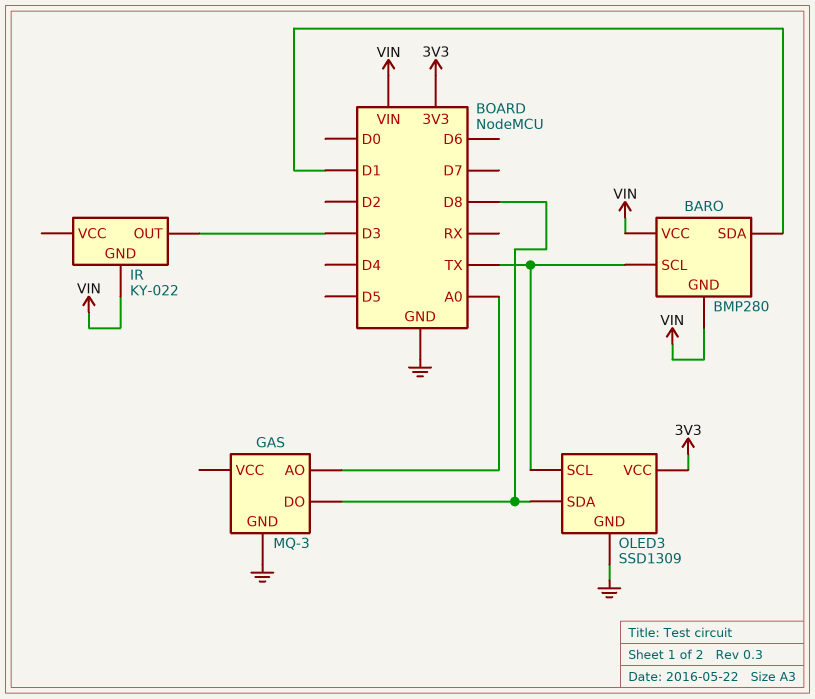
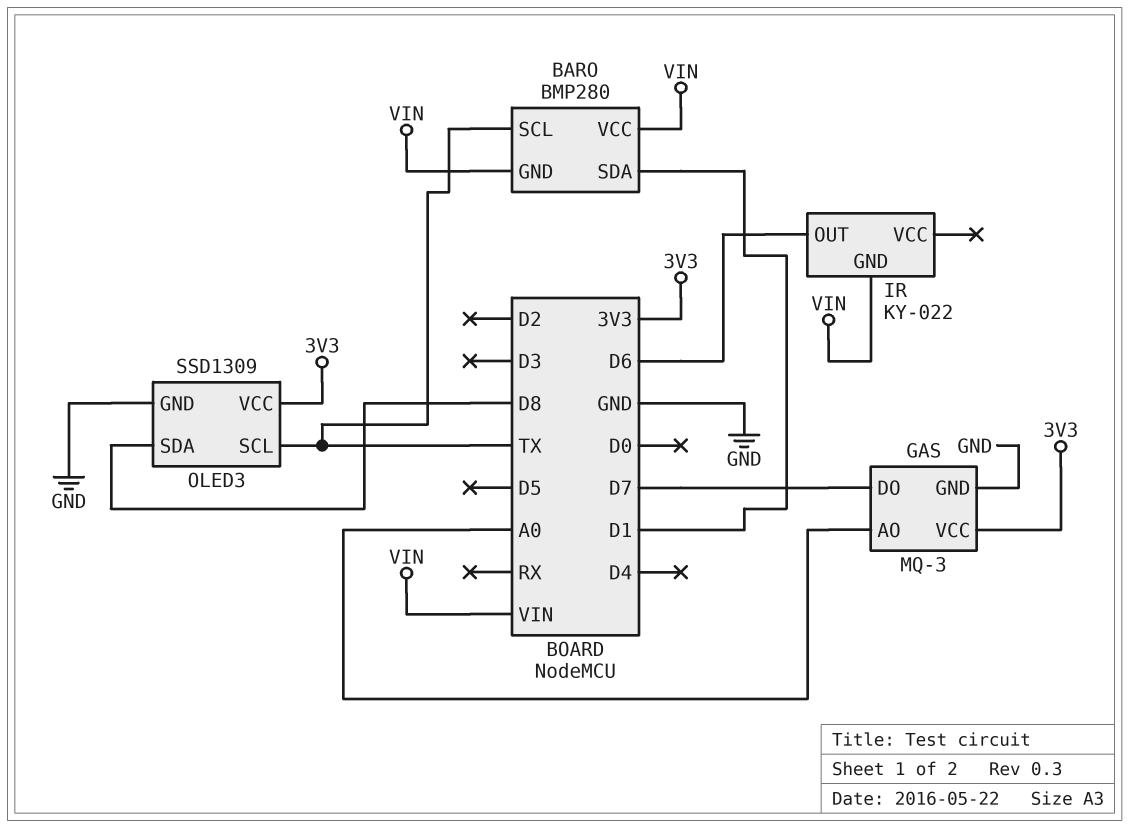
GAS pin DO: D8 -> D7
GAS pin VCC: none -> 3V3
IR pin OUT: D3 -> D6

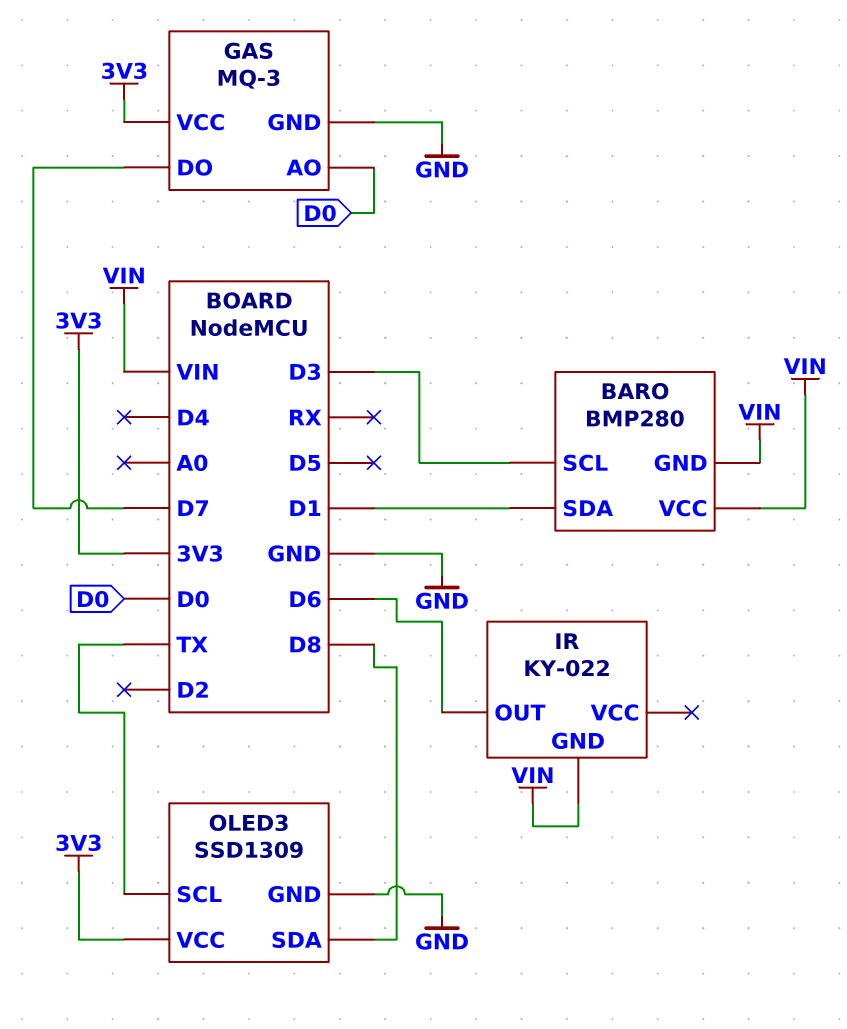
BARO pin SCL: TX -> D3
GAS pin AO: A0 -> D0

